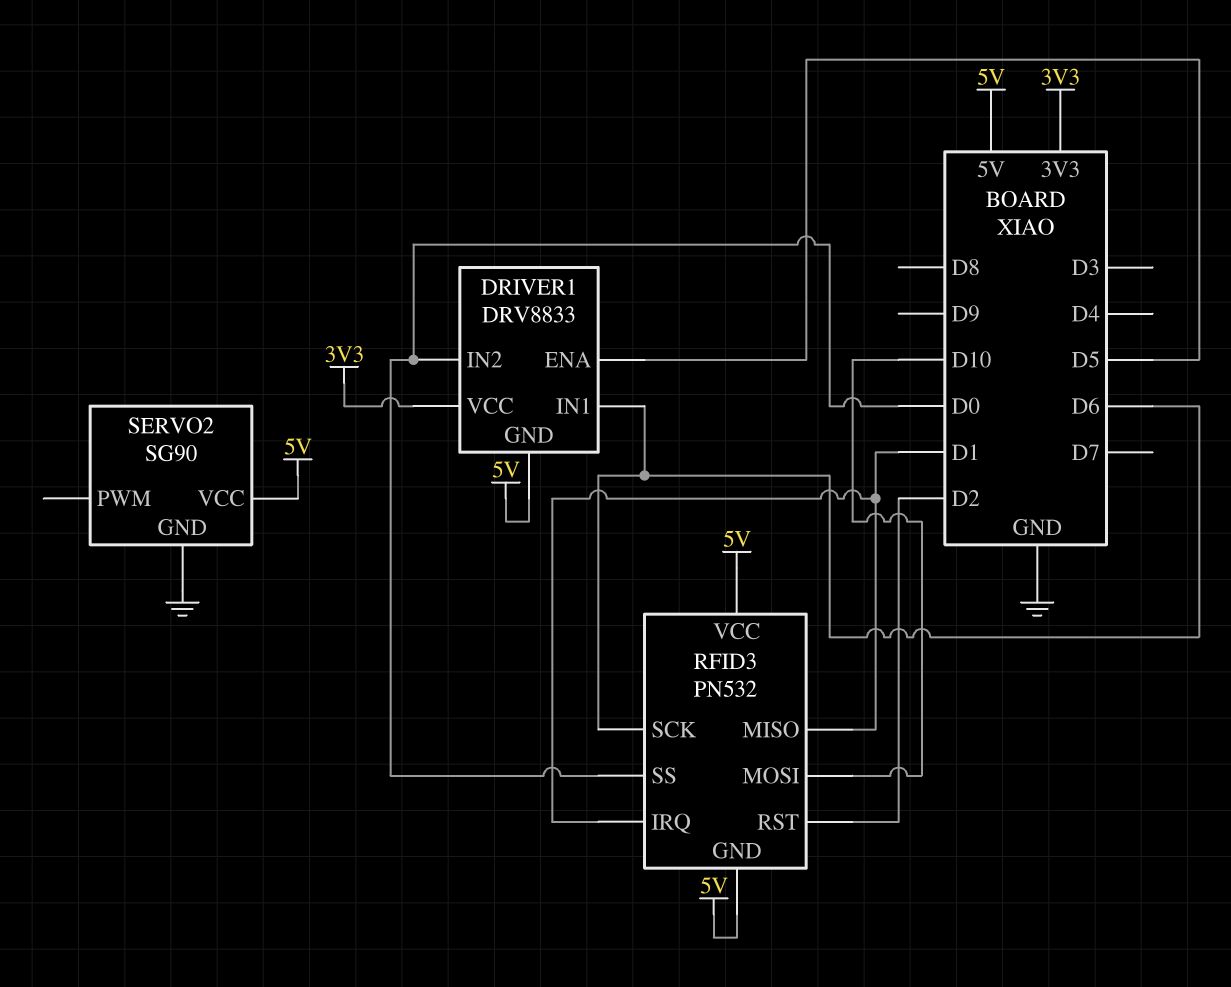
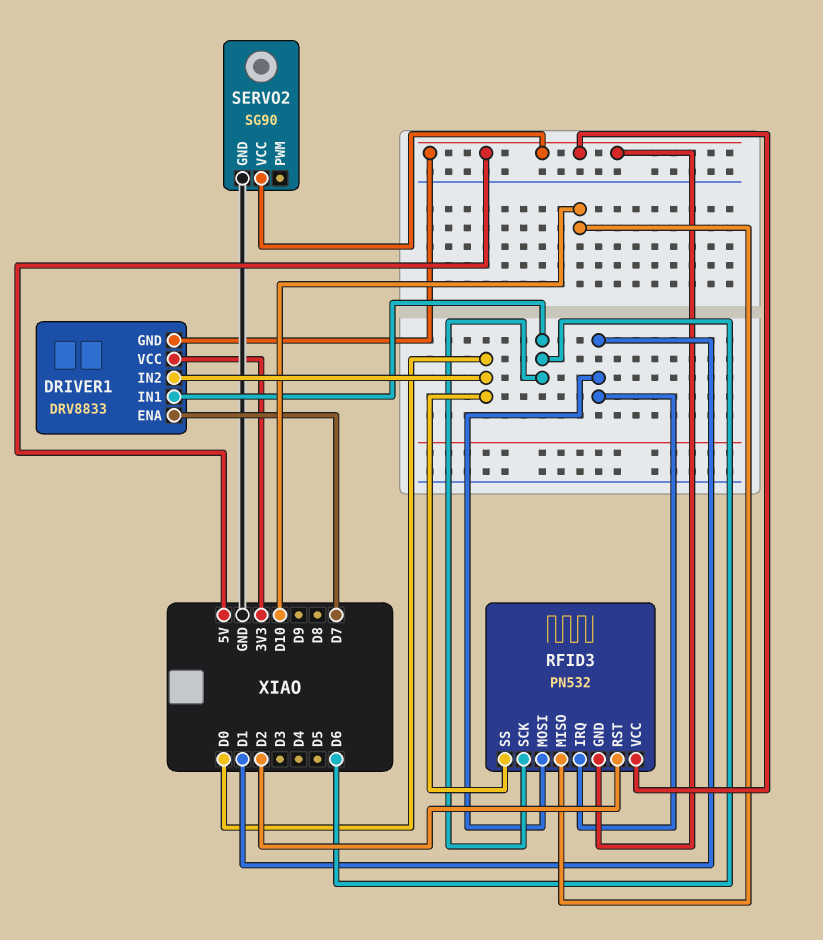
DRIVER1 pin ENA: D5 -> D7
RFID3 pin MISO: D1 -> D10
RFID3 pin MOSI: D10 -> D1

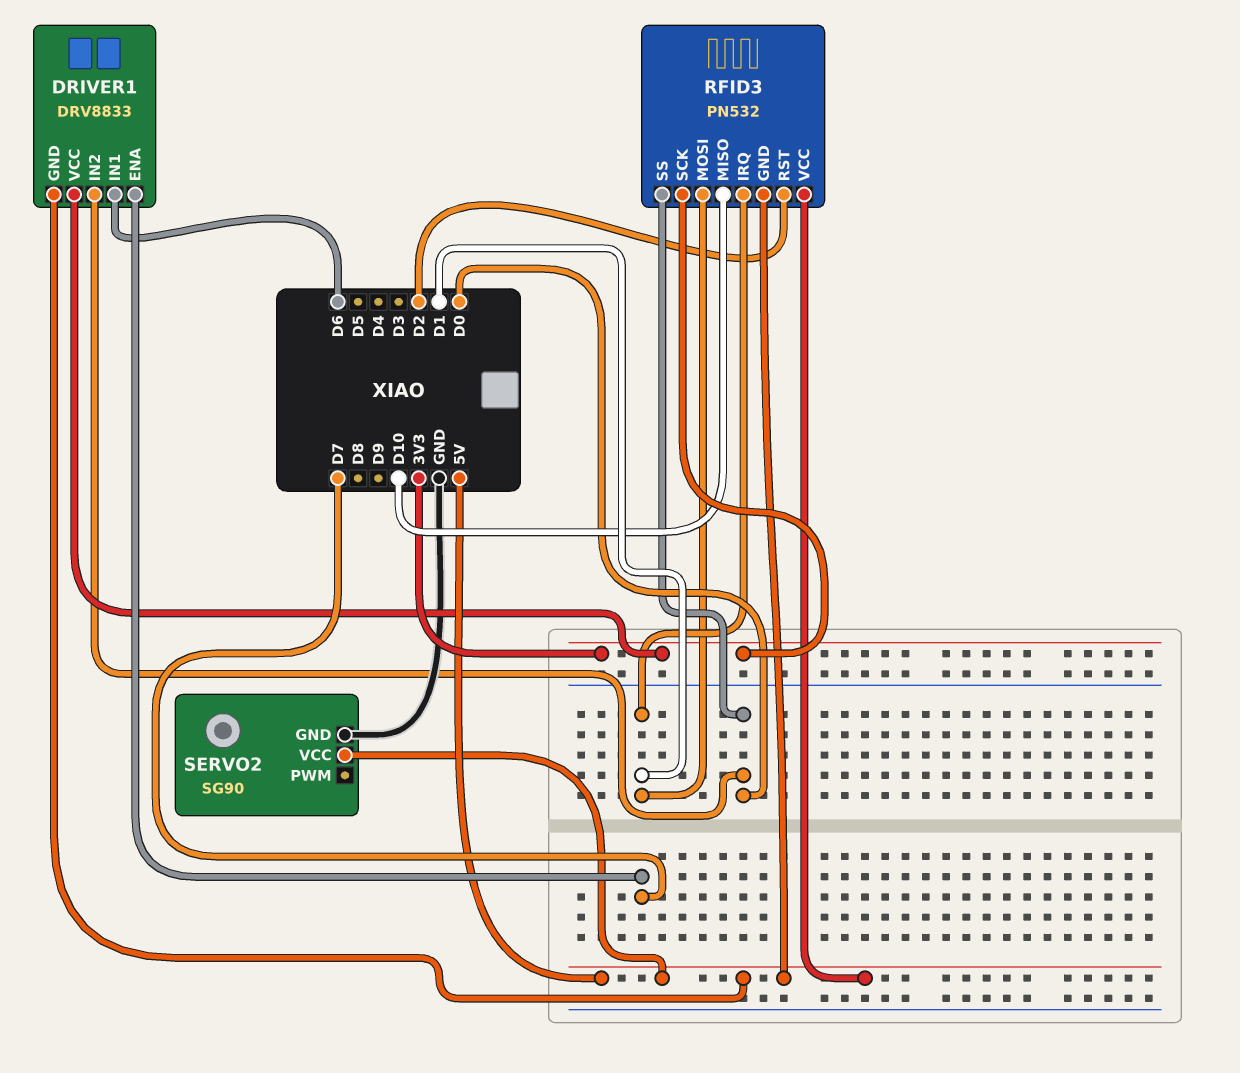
RFID3 pin SCK: D6 -> 3V3

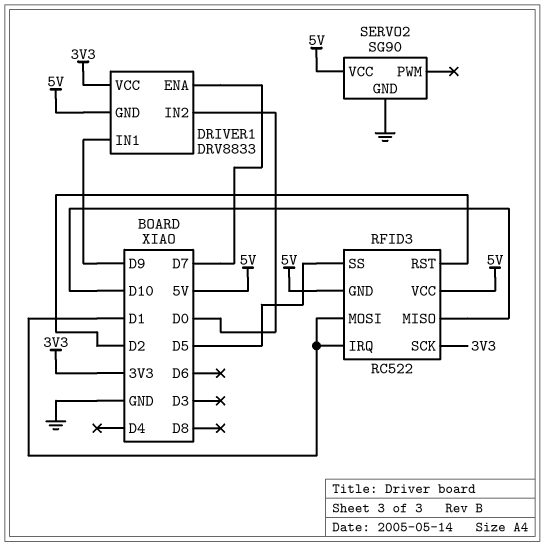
DRIVER1 pin IN1: D6 -> D9
RFID3: PN532 -> RC522
RFID3 pin SS: D0 -> D5

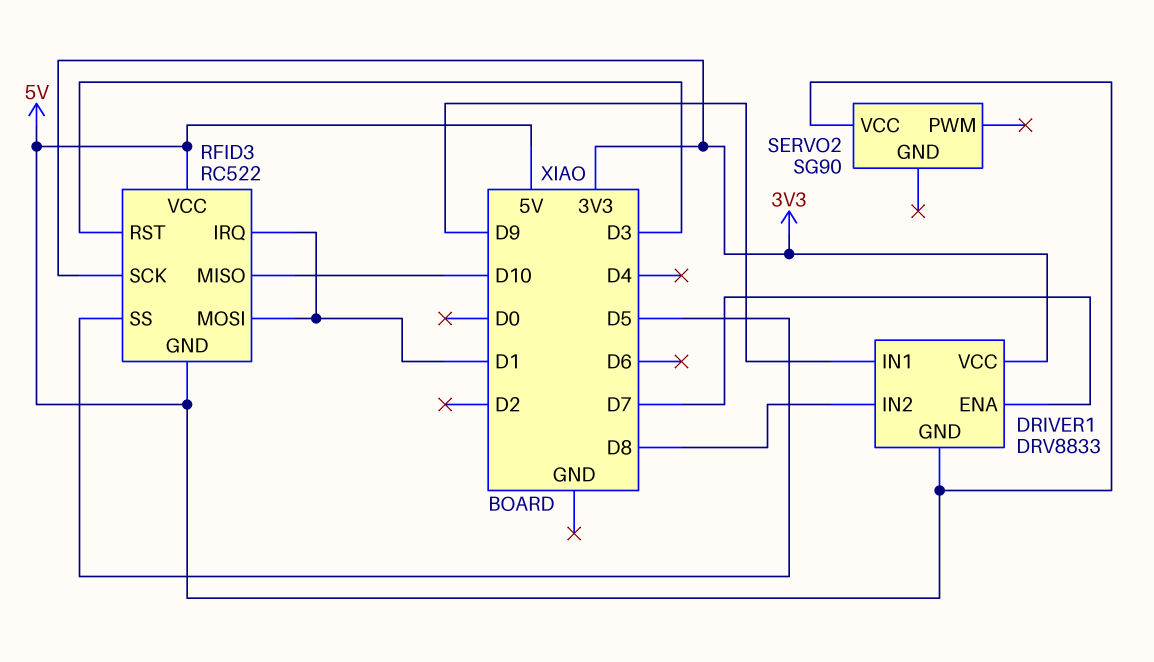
DRIVER1 pin IN2: D0 -> D8
RFID3 pin RST: D2 -> D3
SERVO2 pin GND: GND -> none

